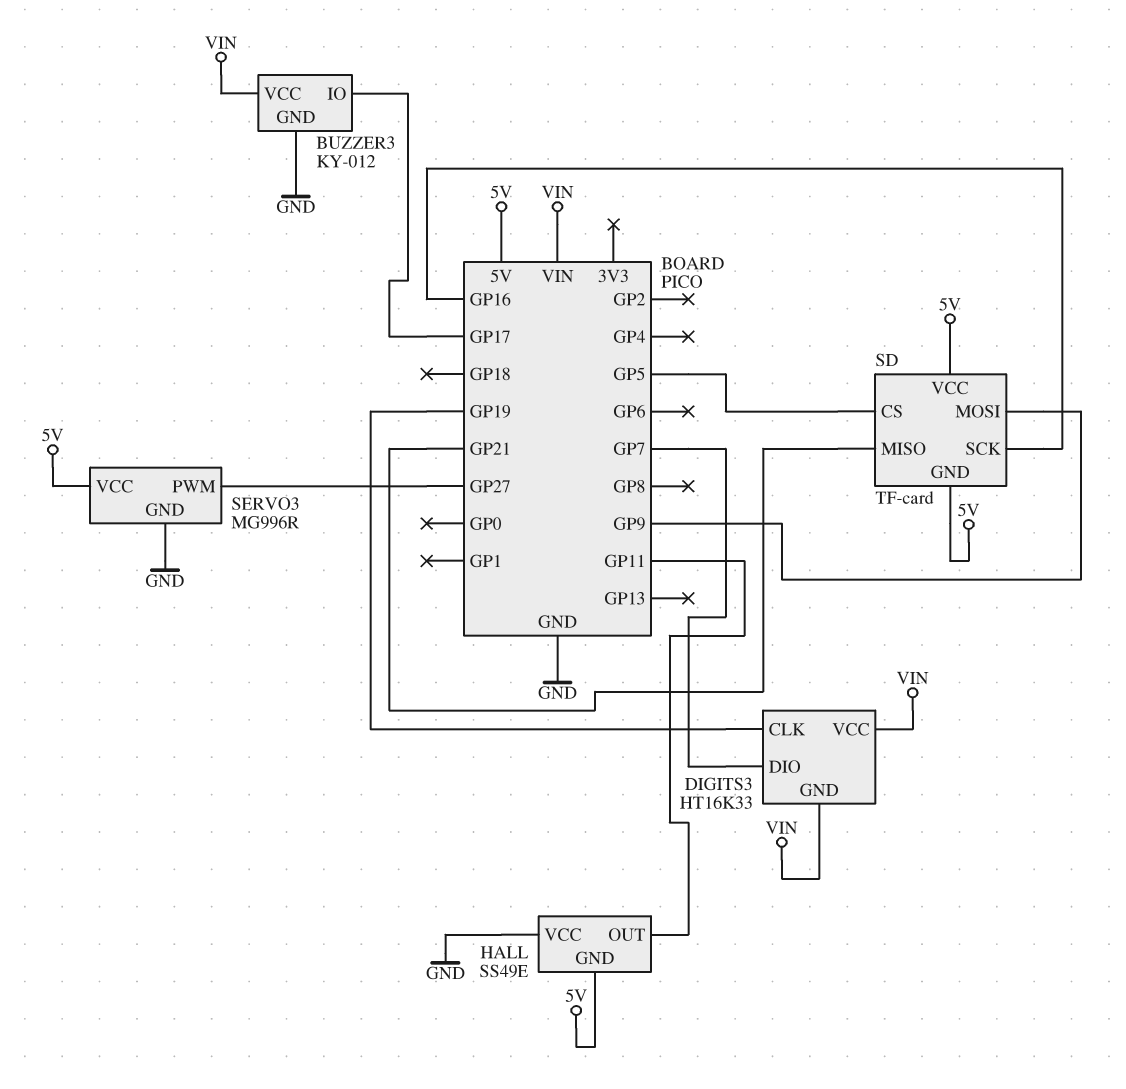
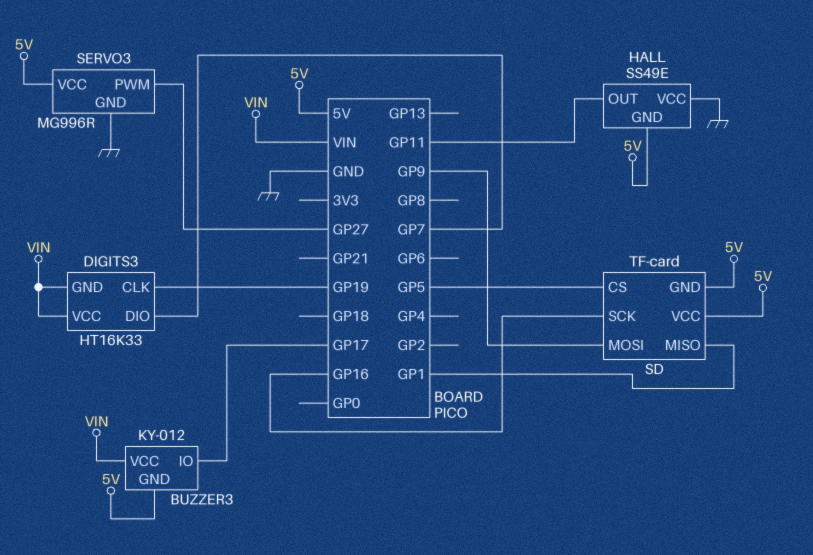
BUZZER3 pin GND: GND -> 5V
SD pin MISO: GP21 -> GP1

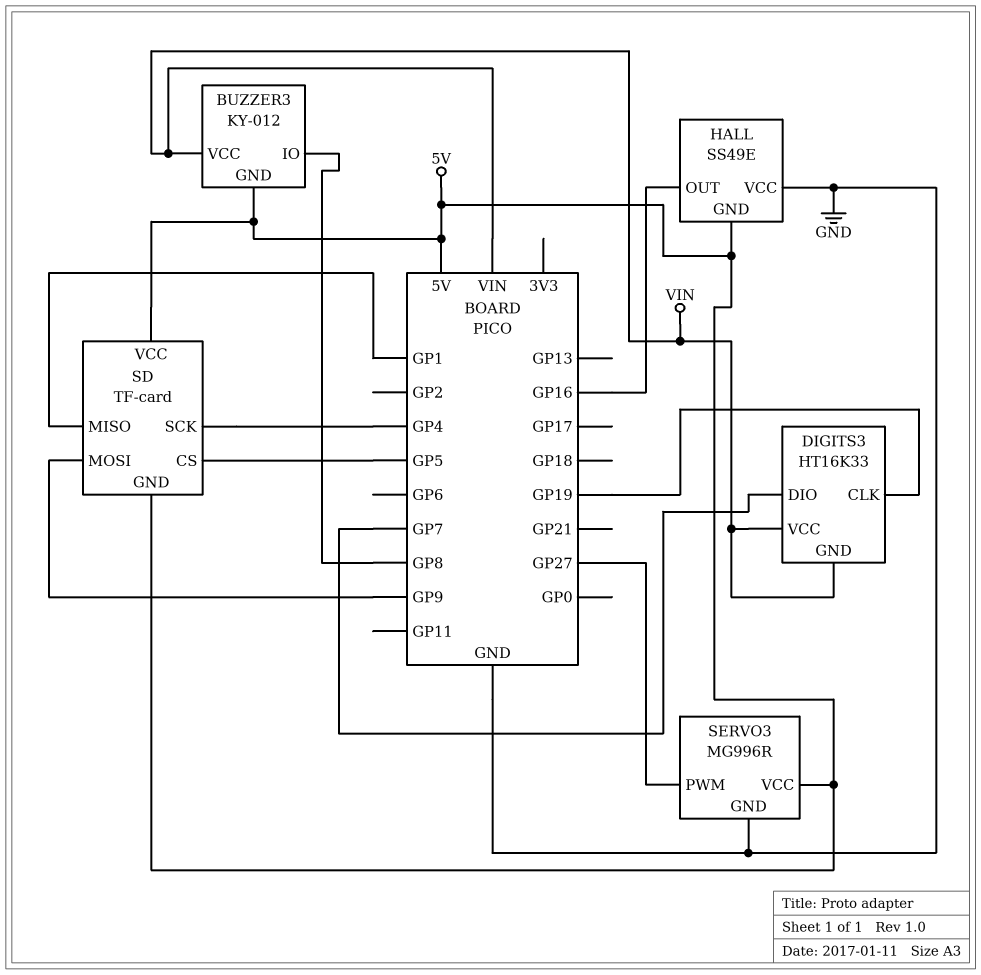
BUZZER3 pin IO: GP17 -> GP8
HALL pin OUT: GP11 -> GP16
SD pin SCK: GP16 -> GP4

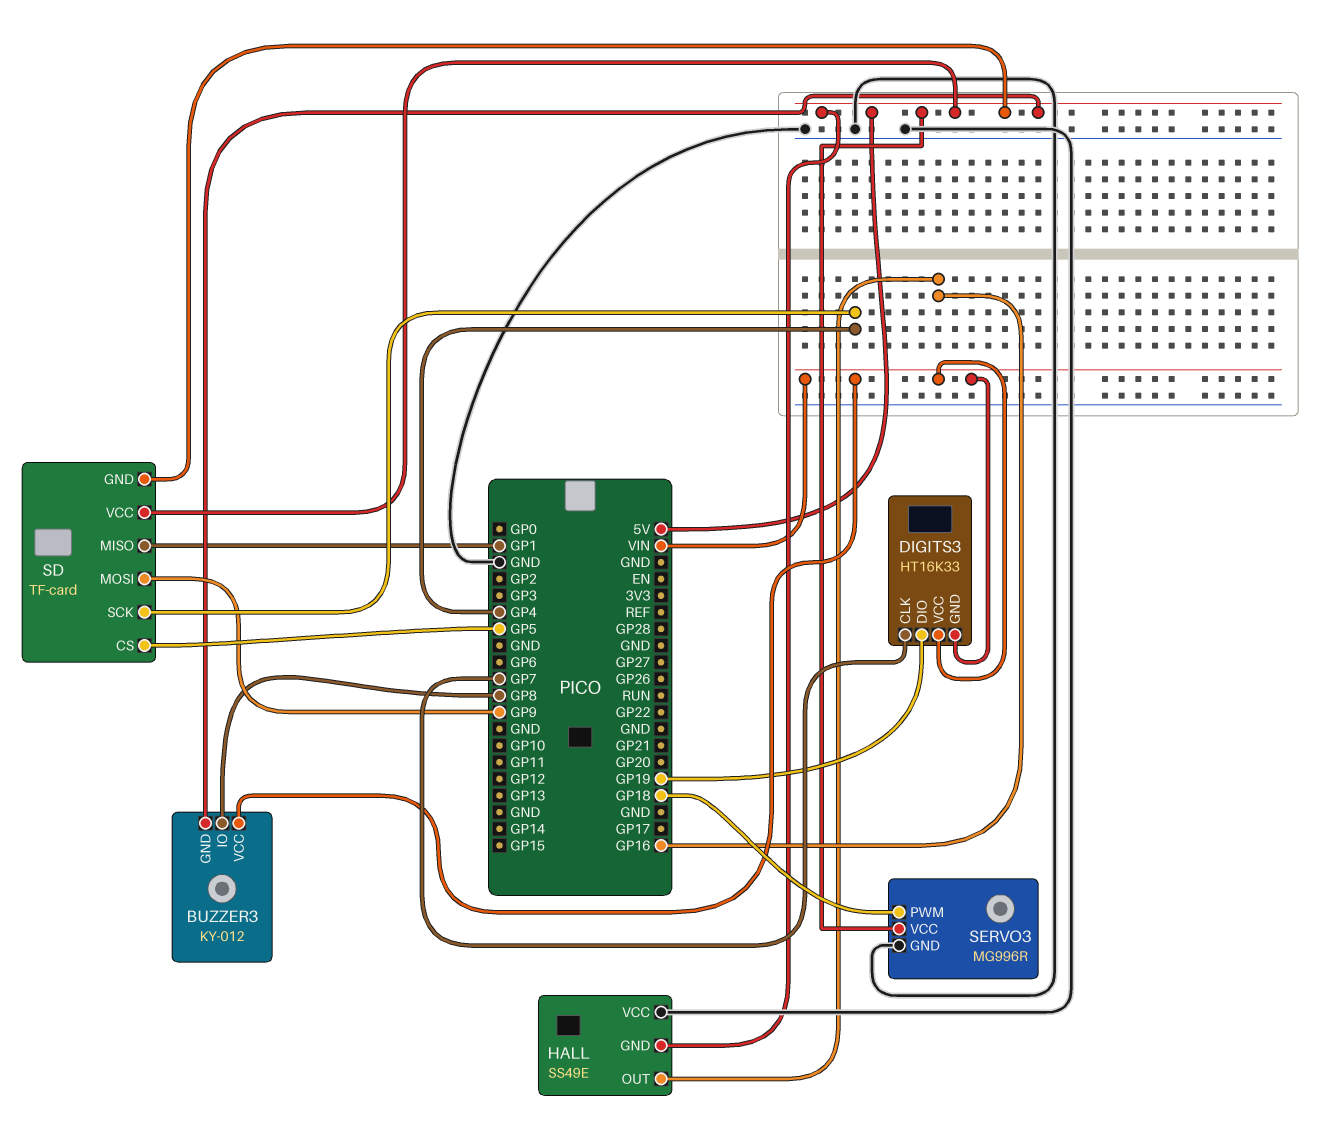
DIGITS3 pin CLK: GP19 -> GP7
DIGITS3 pin DIO: GP7 -> GP19
SERVO3 pin PWM: GP27 -> GP18

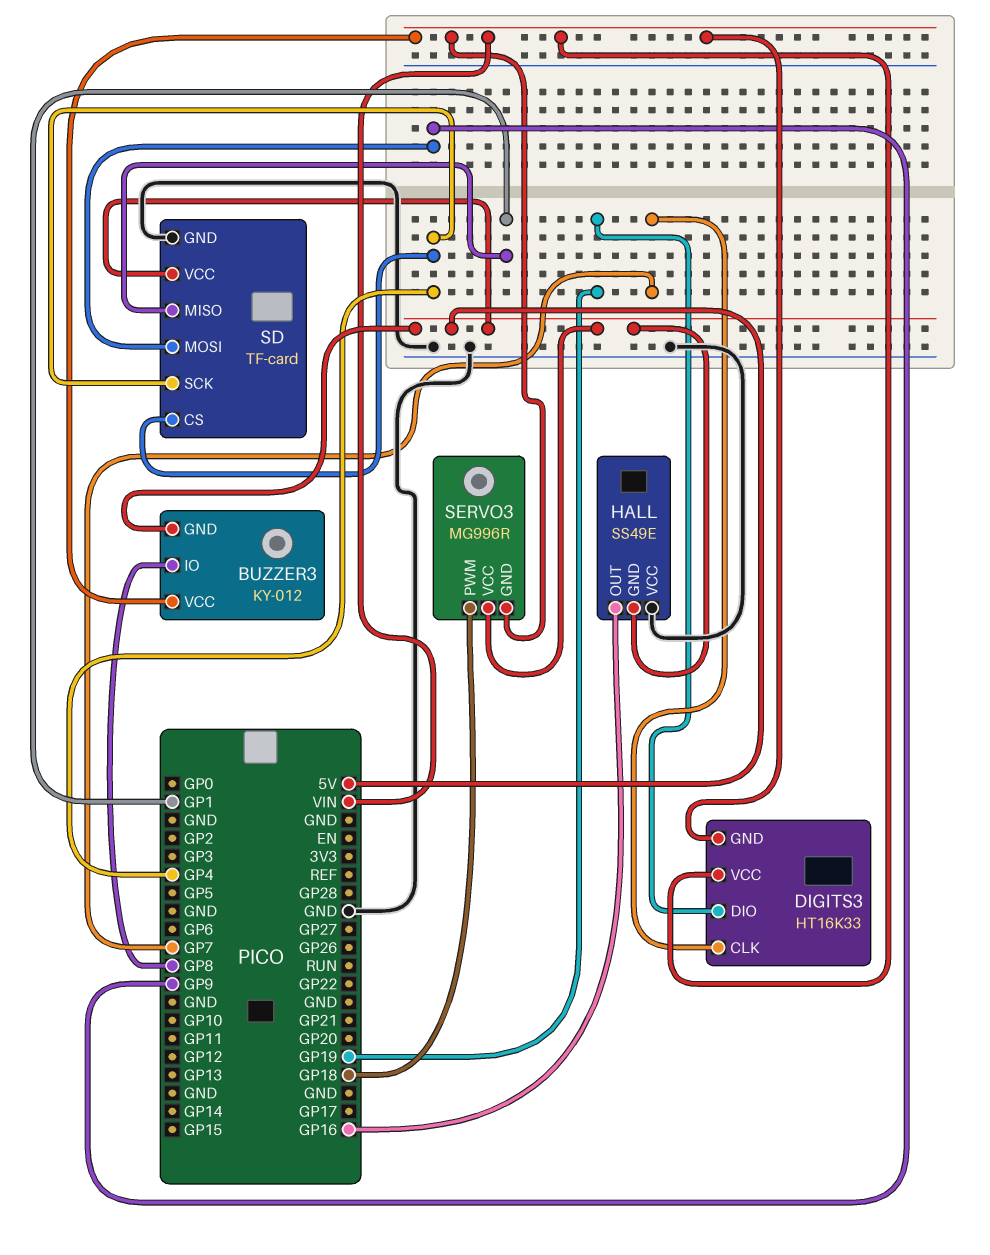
SD pin CS: GP5 -> GP4
SD pin GND: 5V -> GND
SERVO3 pin GND: GND -> VIN

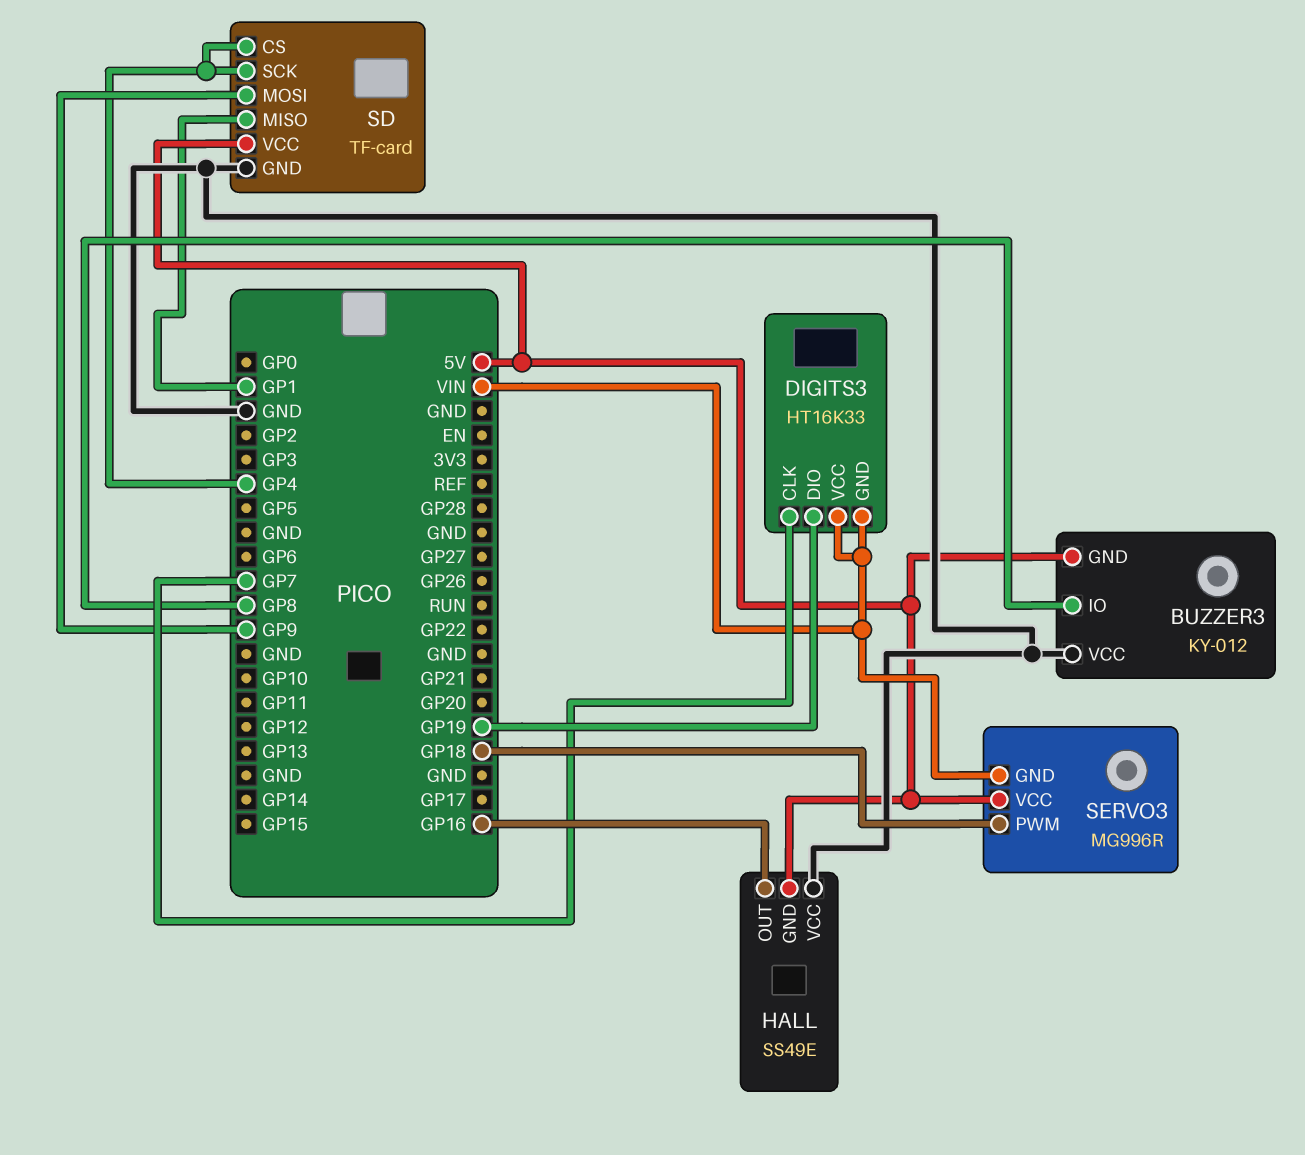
BUZZER3 pin VCC: VIN -> GND

